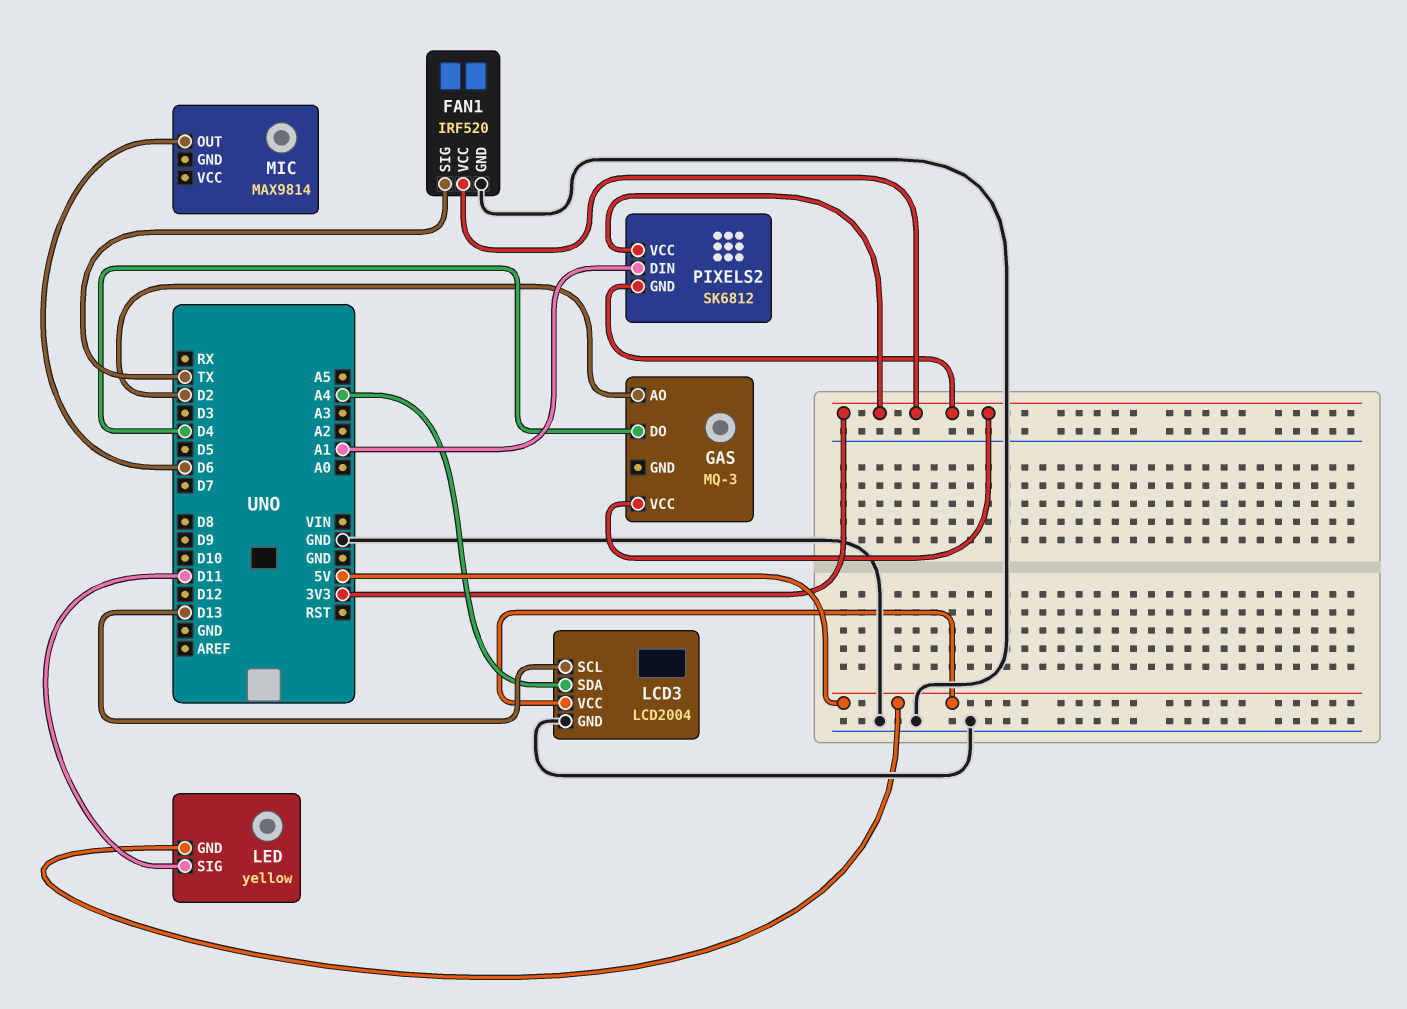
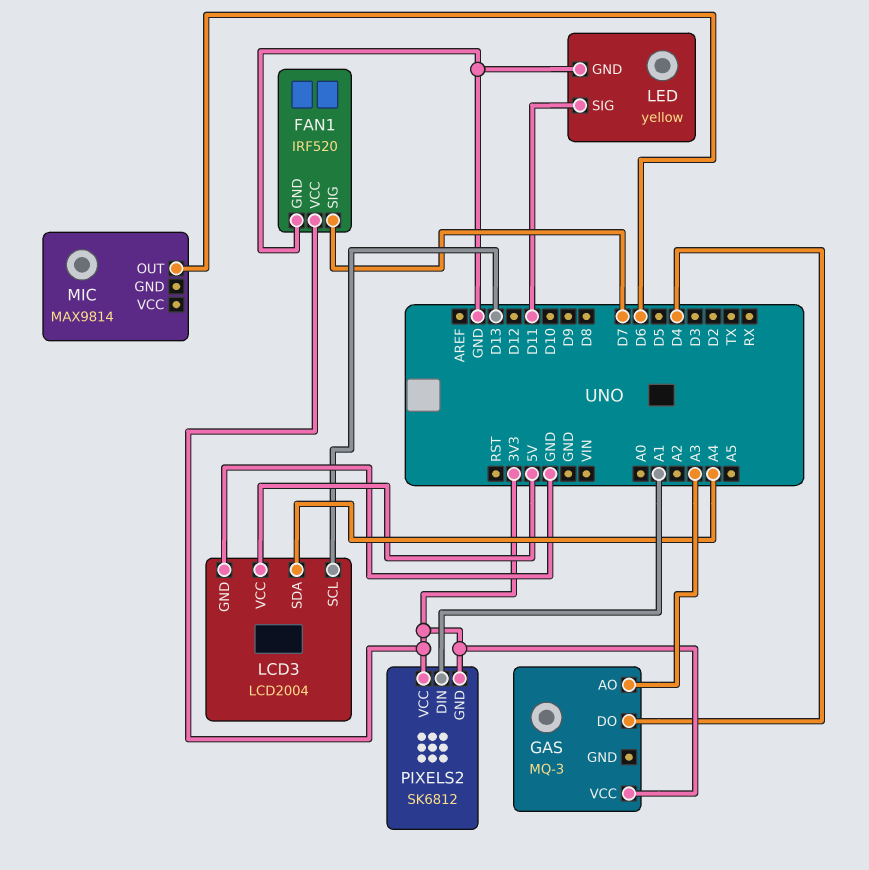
FAN1 pin SIG: TX -> D7
GAS pin AO: D2 -> A3
LED pin GND: 5V -> GND

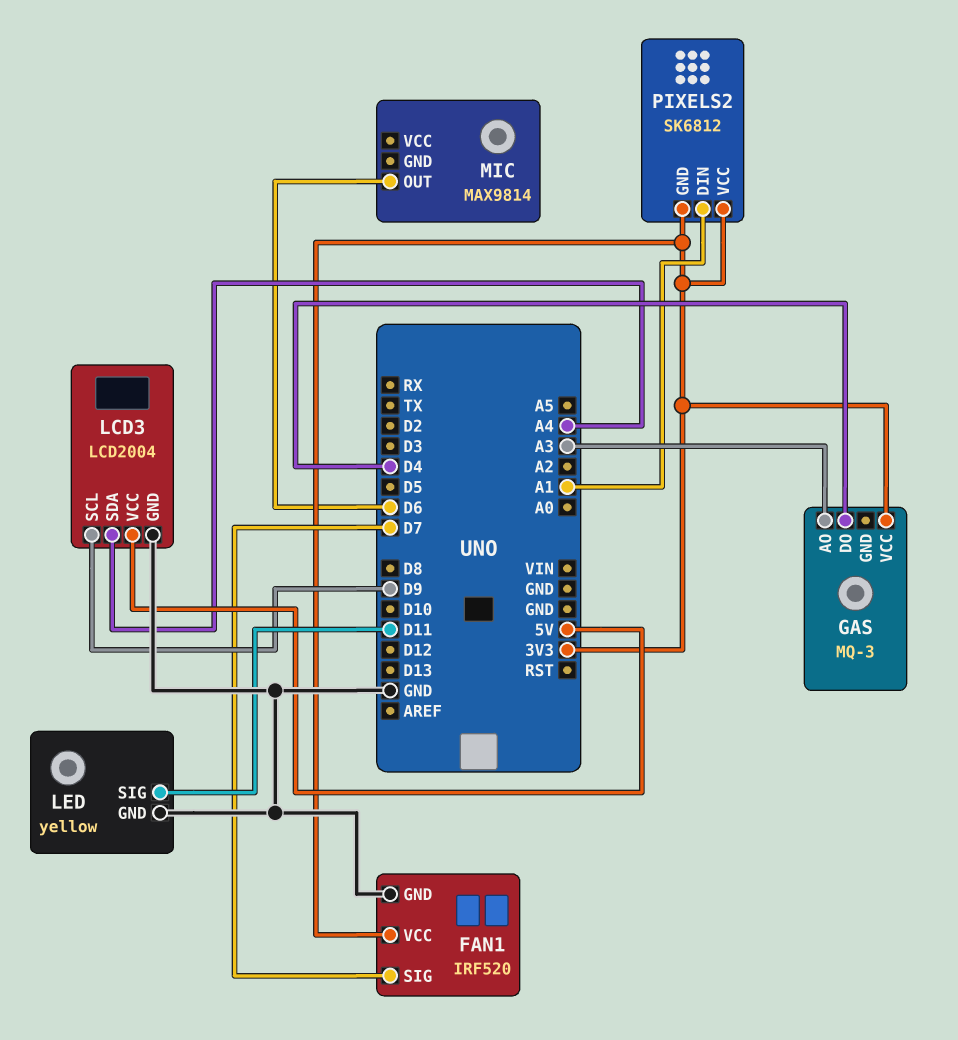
LCD3 pin SCL: D13 -> D9

